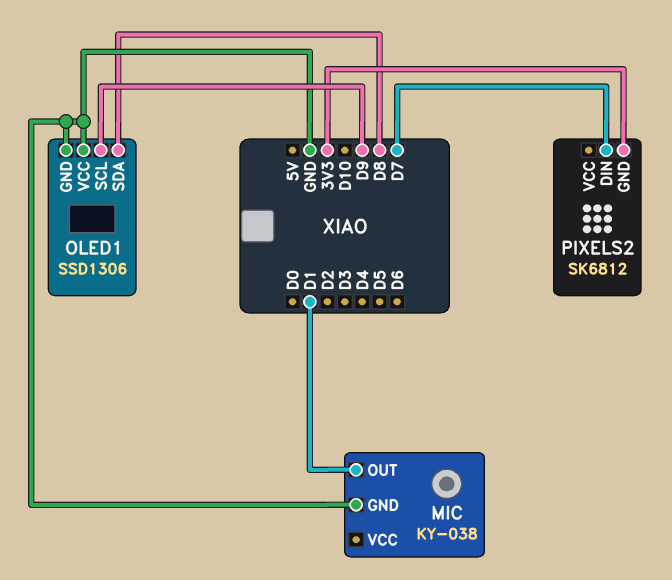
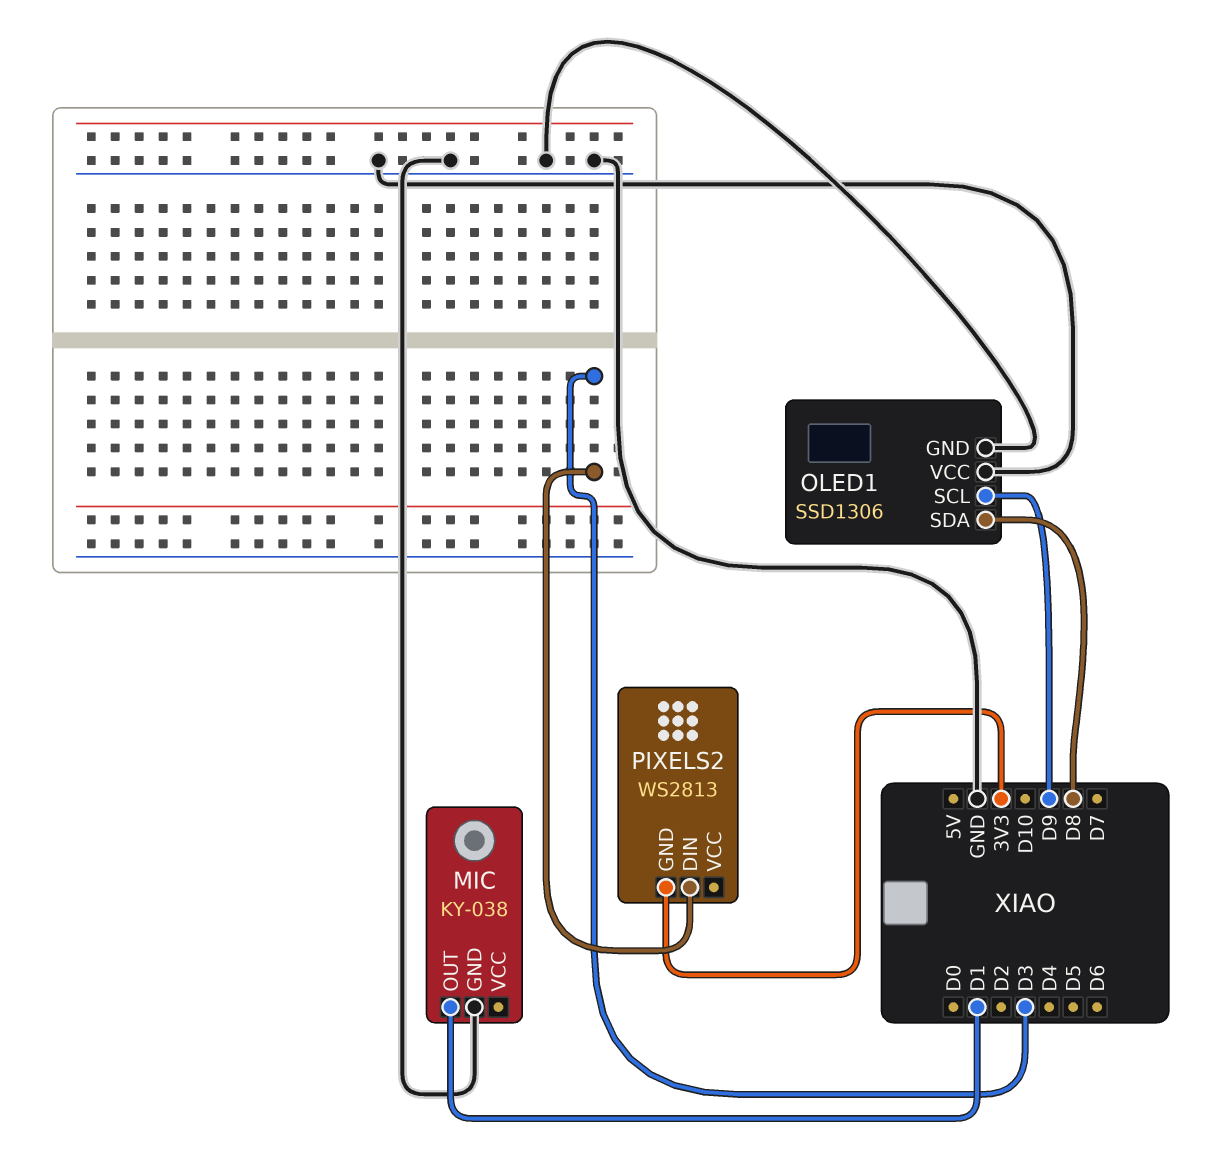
PIXELS2: SK6812 -> WS2813
PIXELS2 pin DIN: D7 -> D3

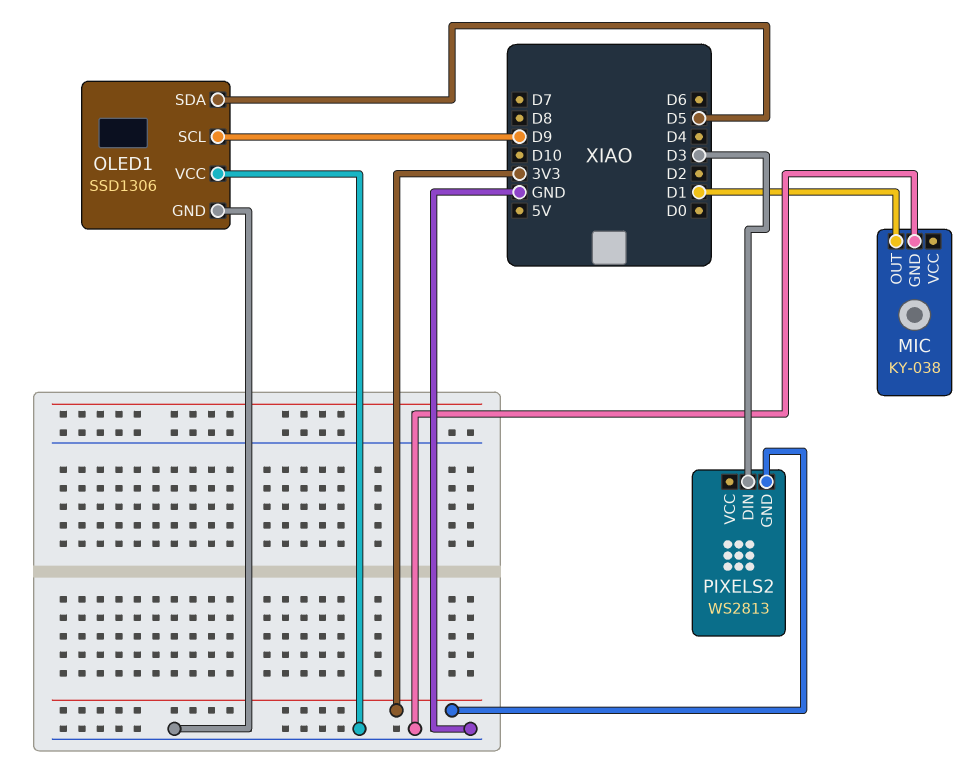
OLED1 pin SDA: D8 -> D5

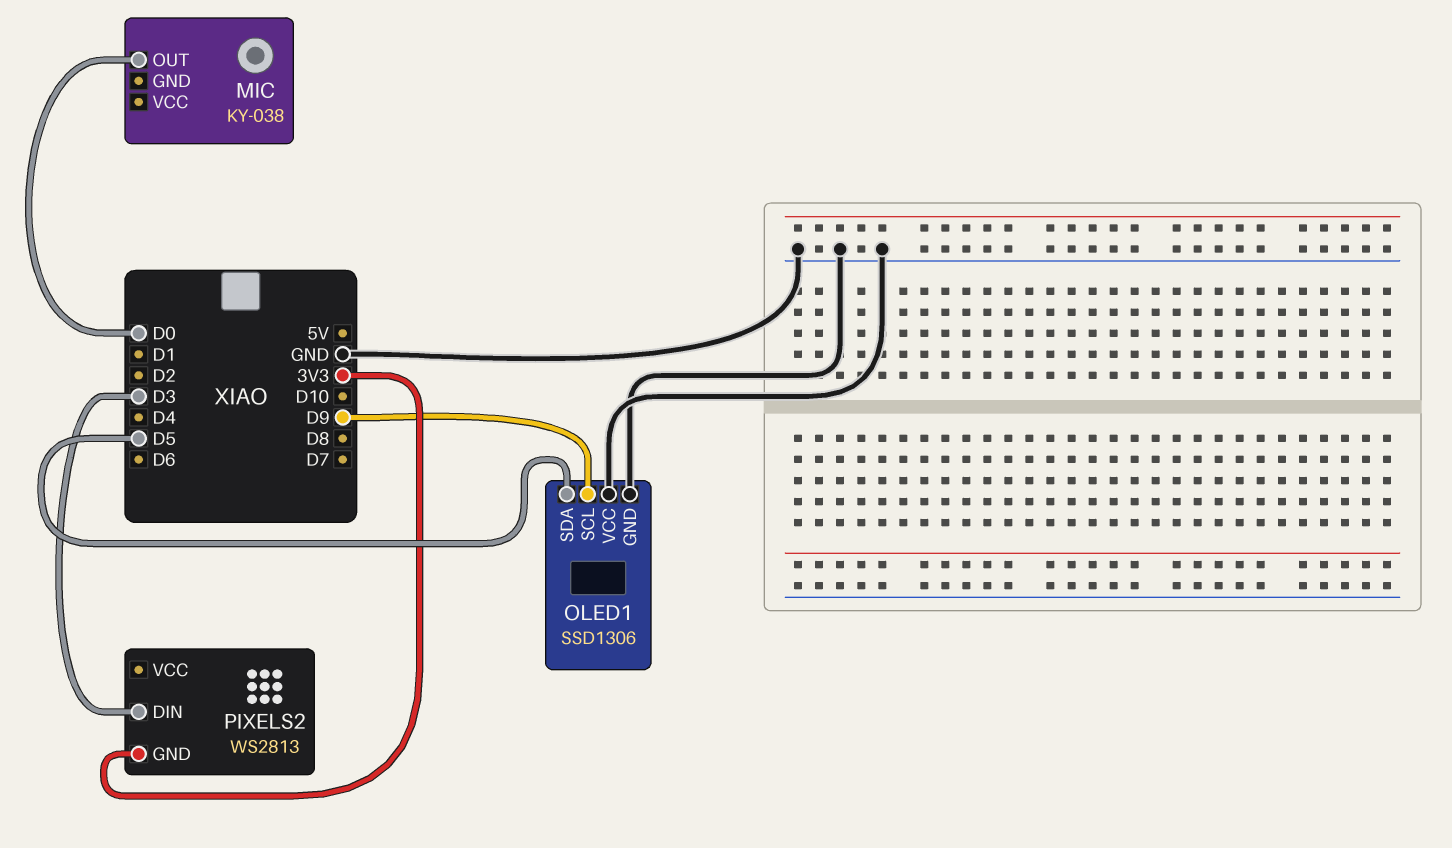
MIC pin GND: GND -> none
MIC pin OUT: D1 -> D0

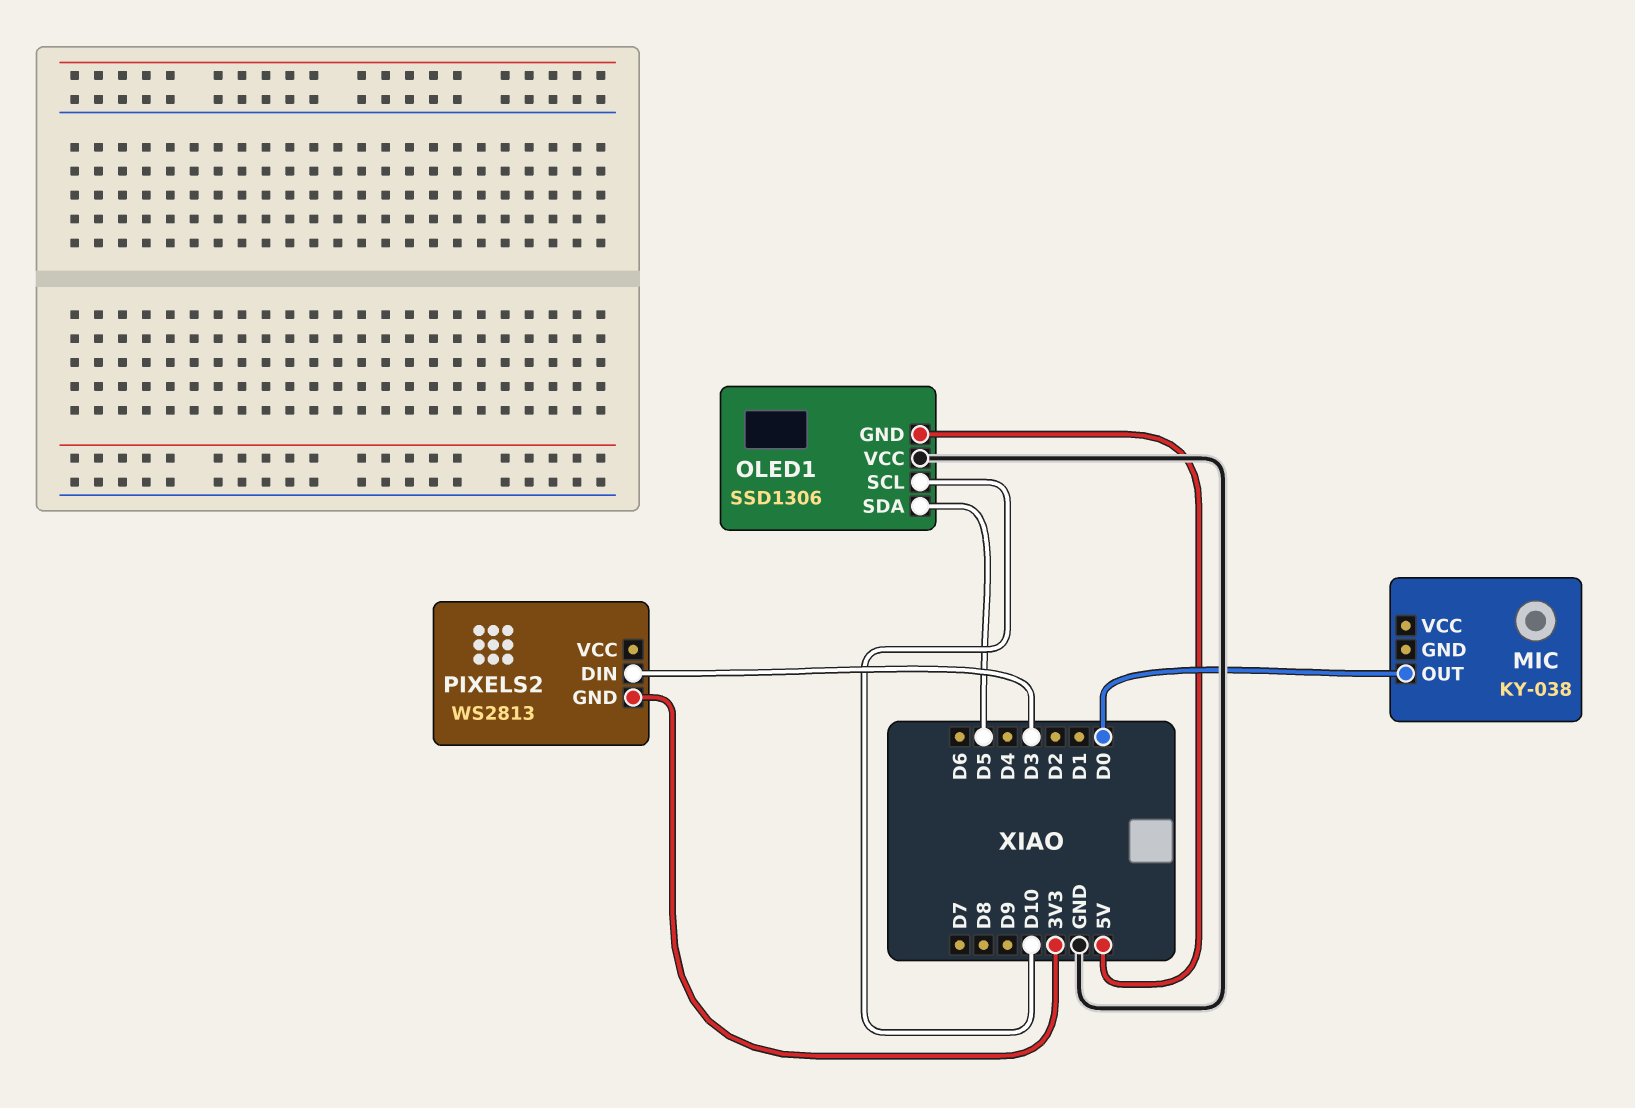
OLED1 pin GND: GND -> 5V
OLED1 pin SCL: D9 -> D10

